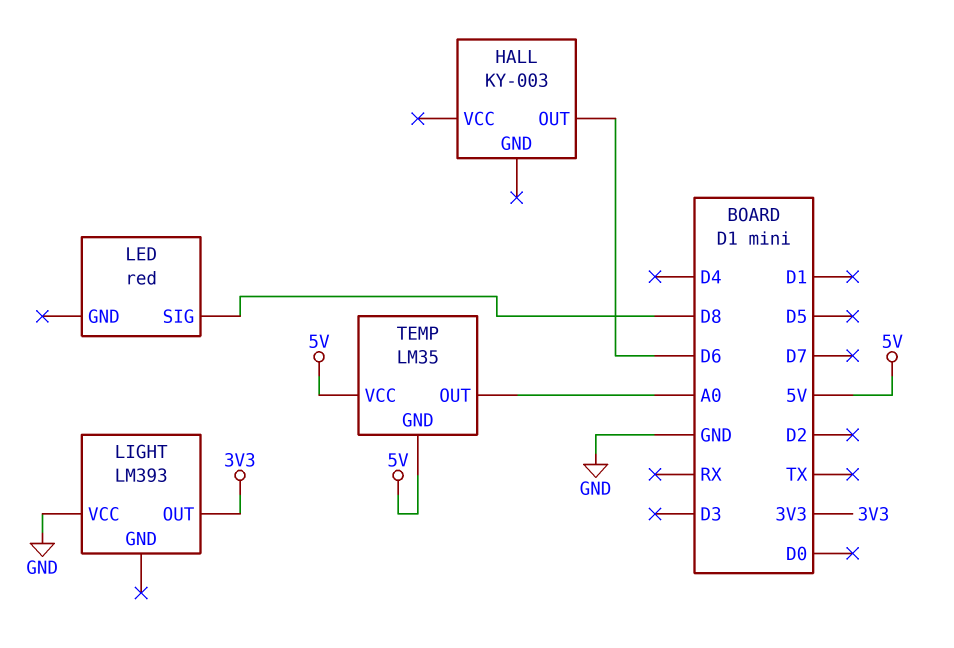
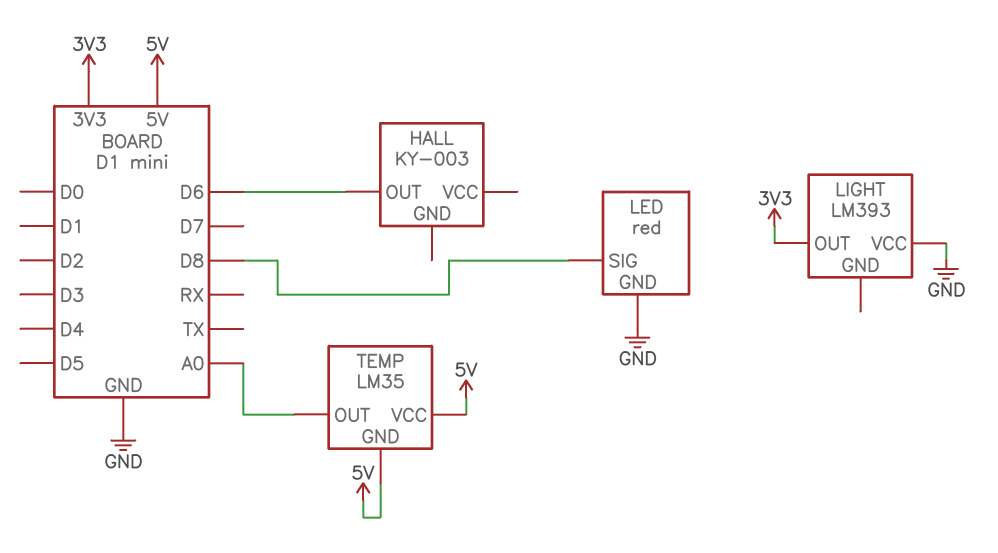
LED pin GND: none -> GND

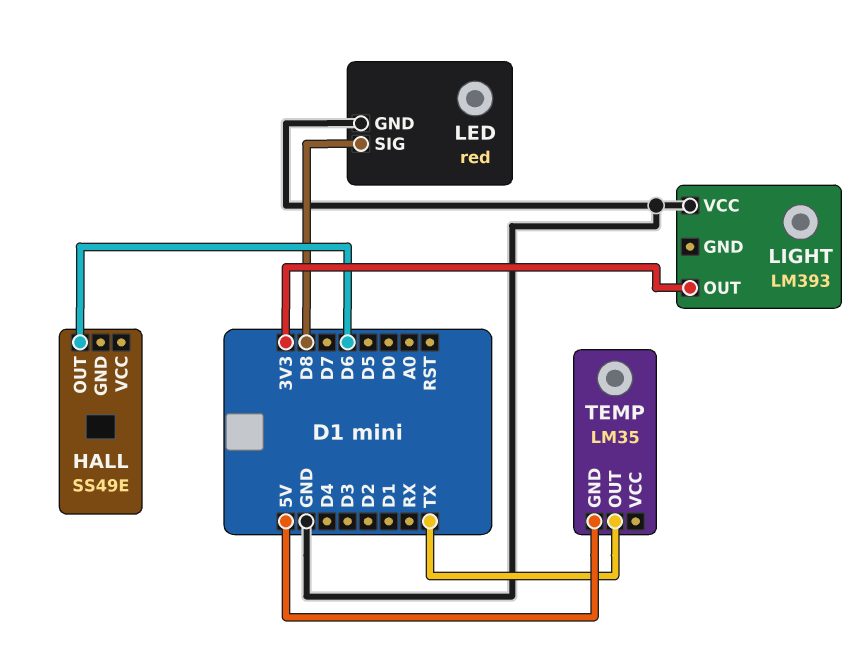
HALL: KY-003 -> SS49E
TEMP pin OUT: A0 -> TX
TEMP pin VCC: 5V -> none

